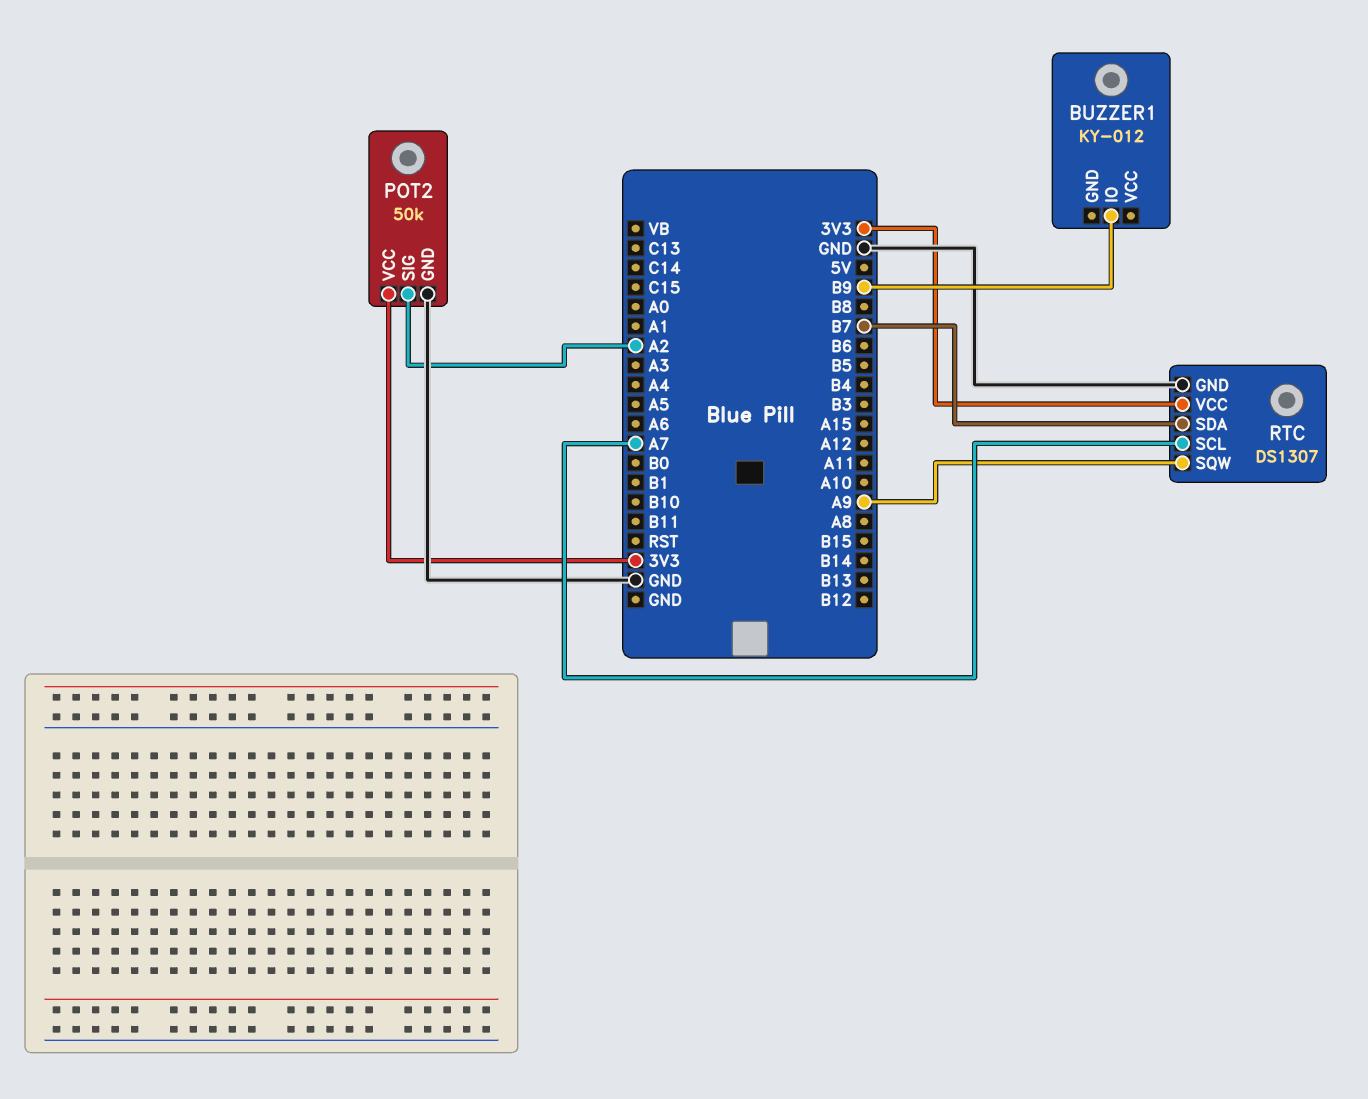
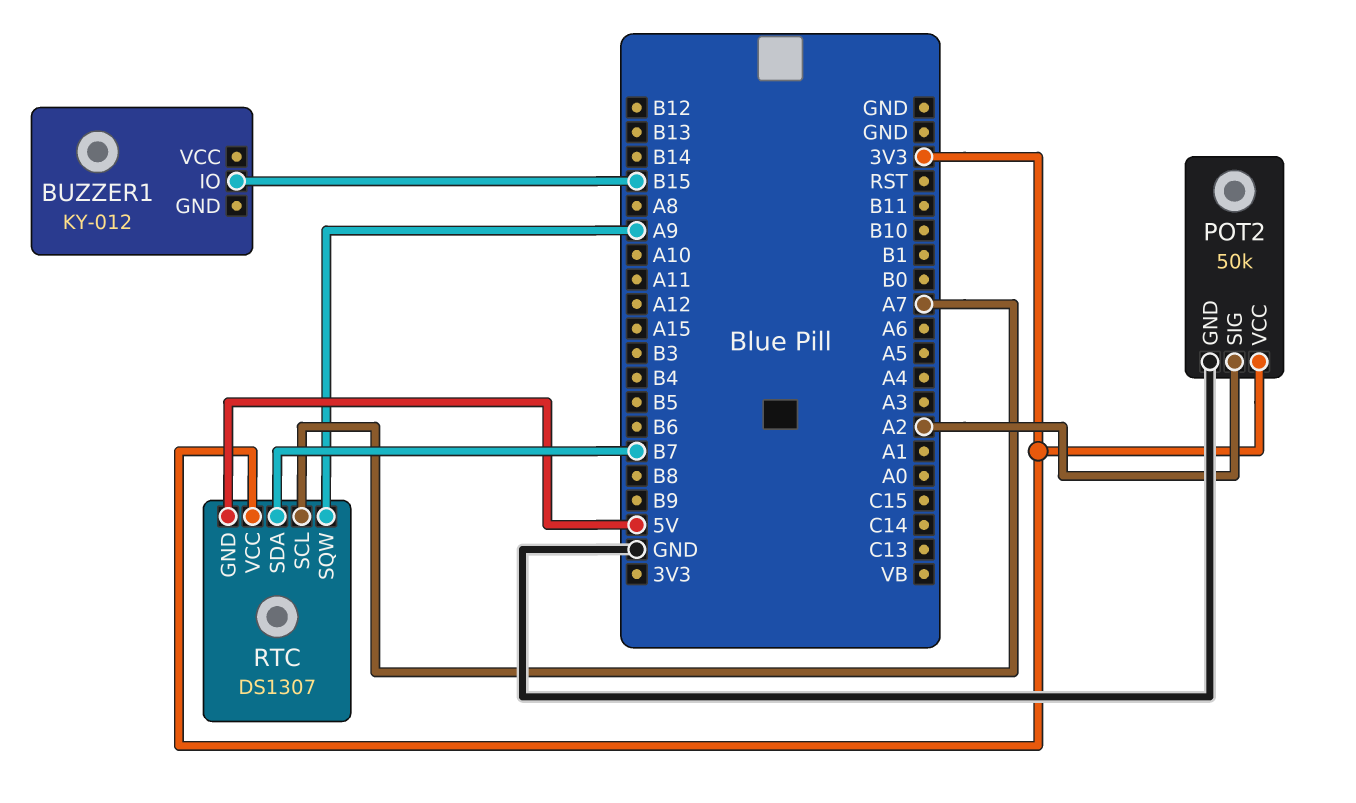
BUZZER1 pin IO: B9 -> B15
RTC pin GND: GND -> 5V

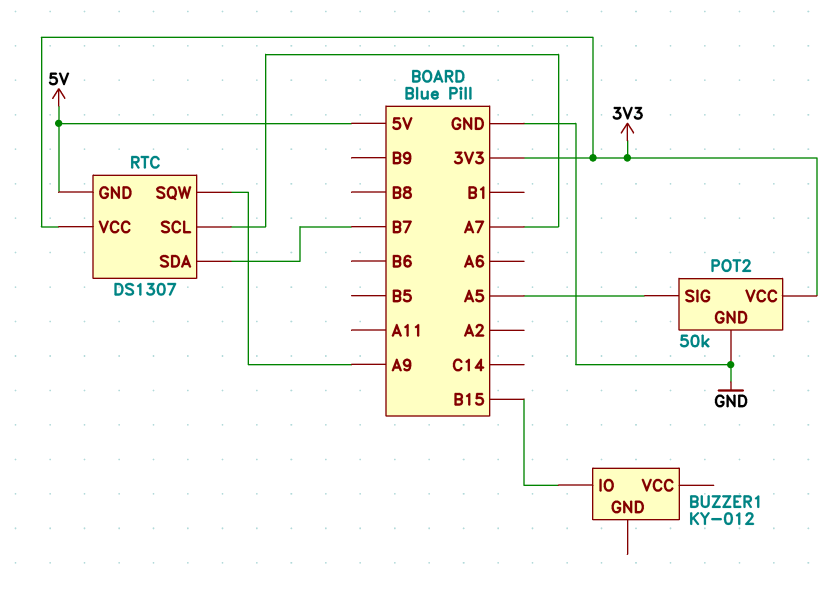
POT2 pin SIG: A2 -> A5

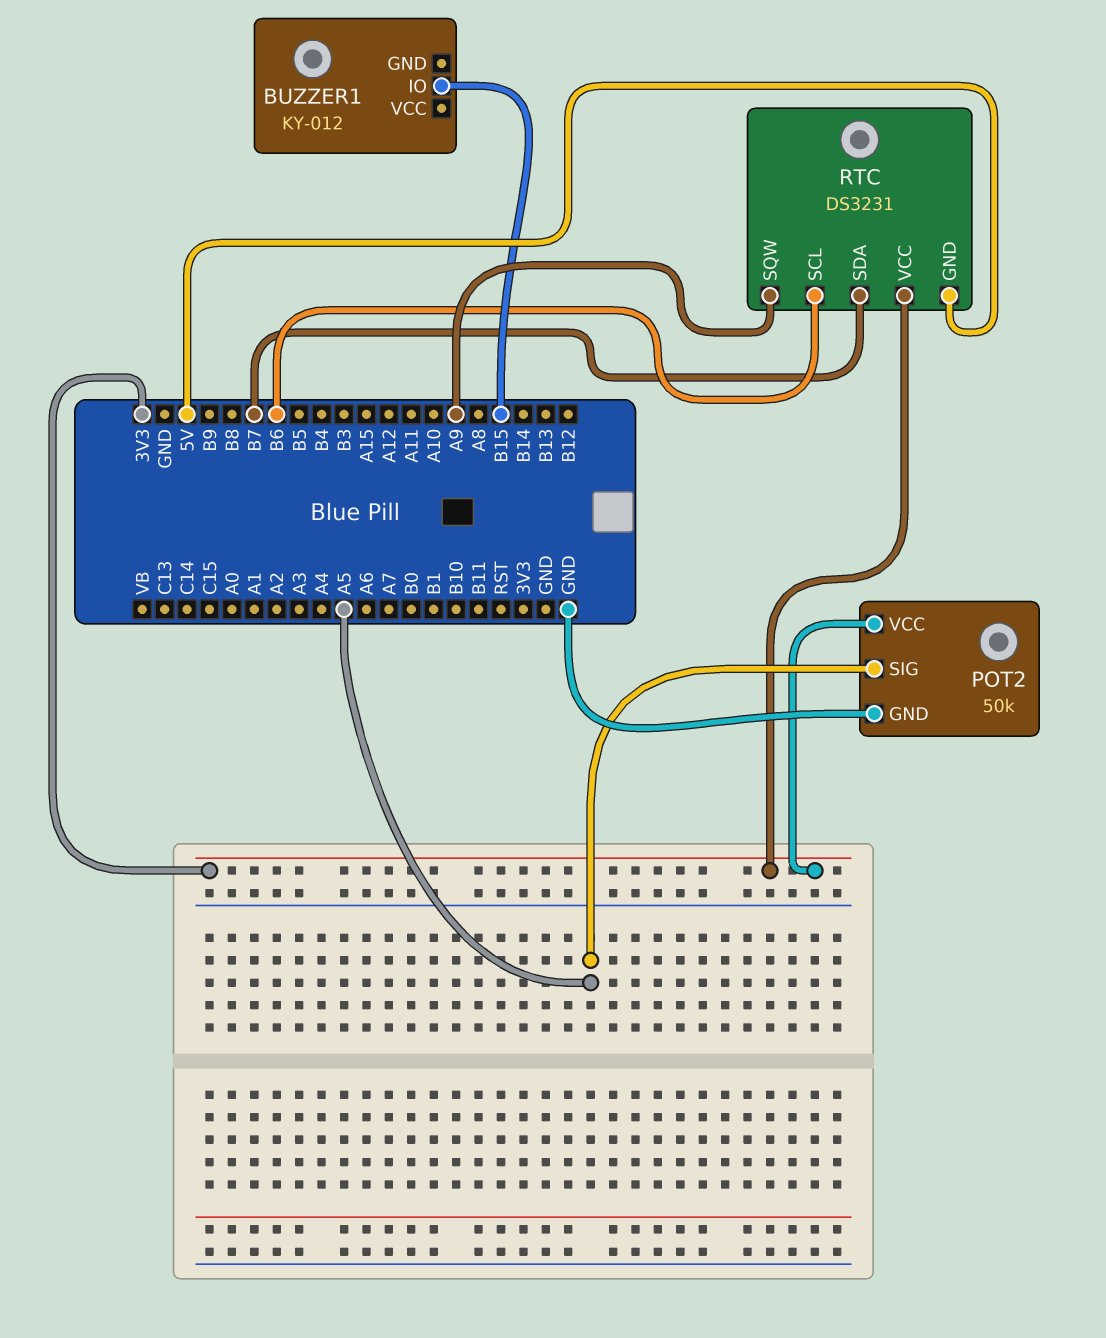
RTC: DS1307 -> DS3231
RTC pin SCL: A7 -> B6

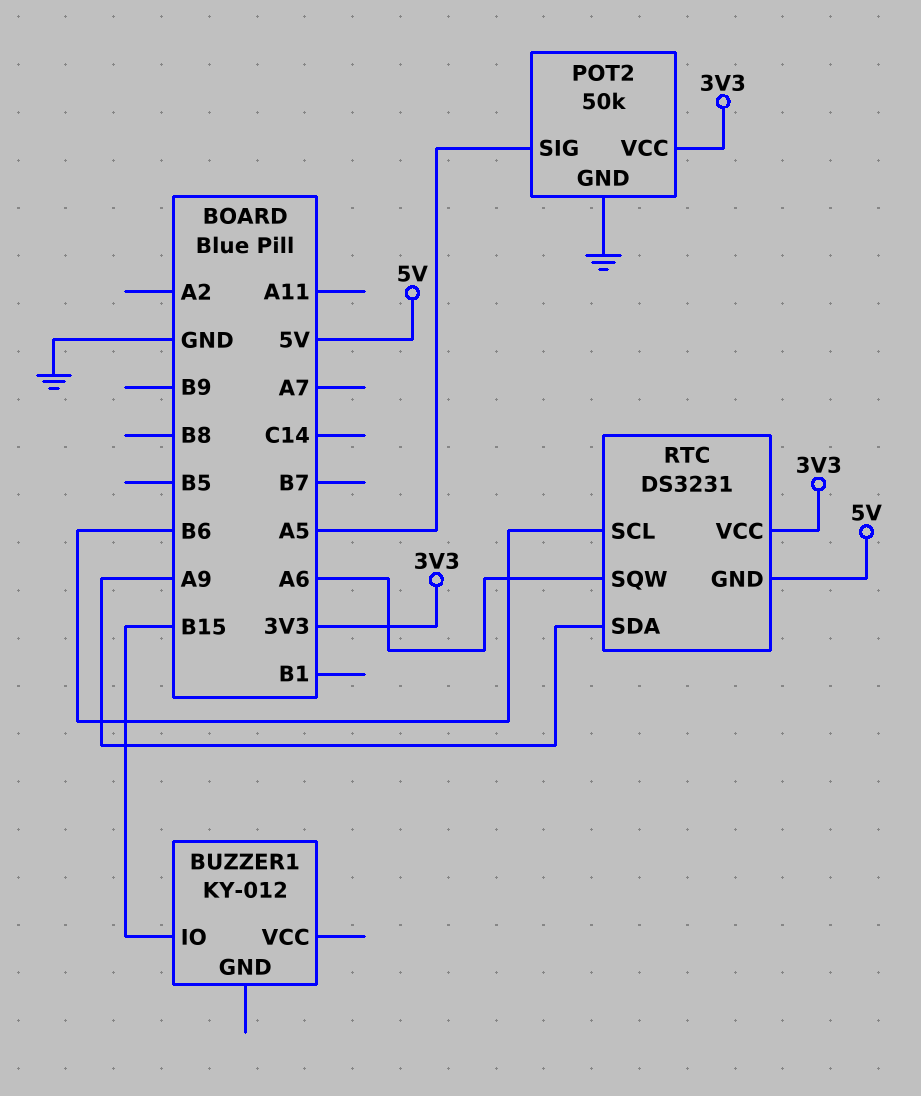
RTC pin SDA: B7 -> A9
RTC pin SQW: A9 -> A6

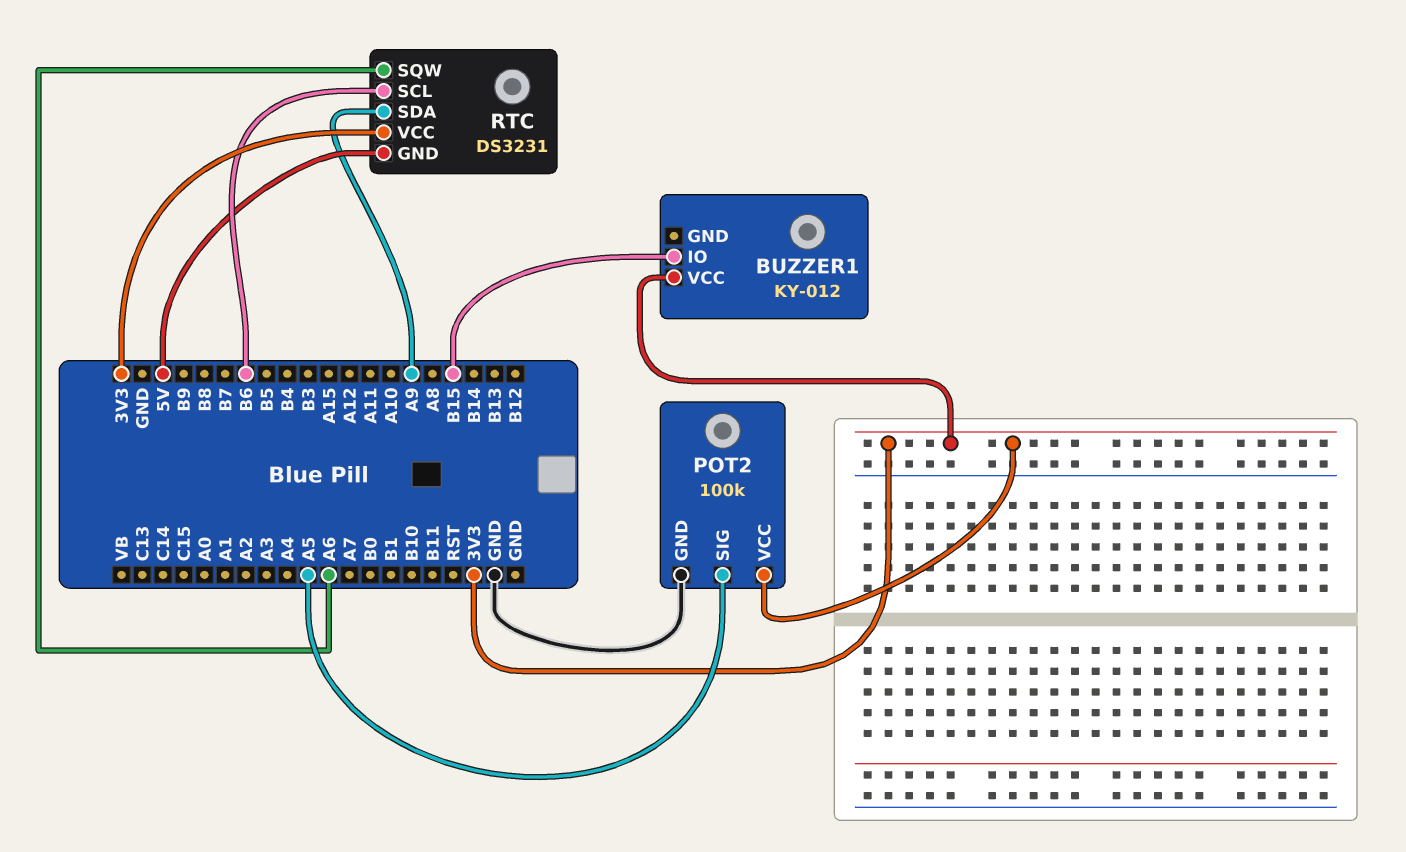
BUZZER1 pin VCC: none -> 3V3
POT2: 50k -> 100k

